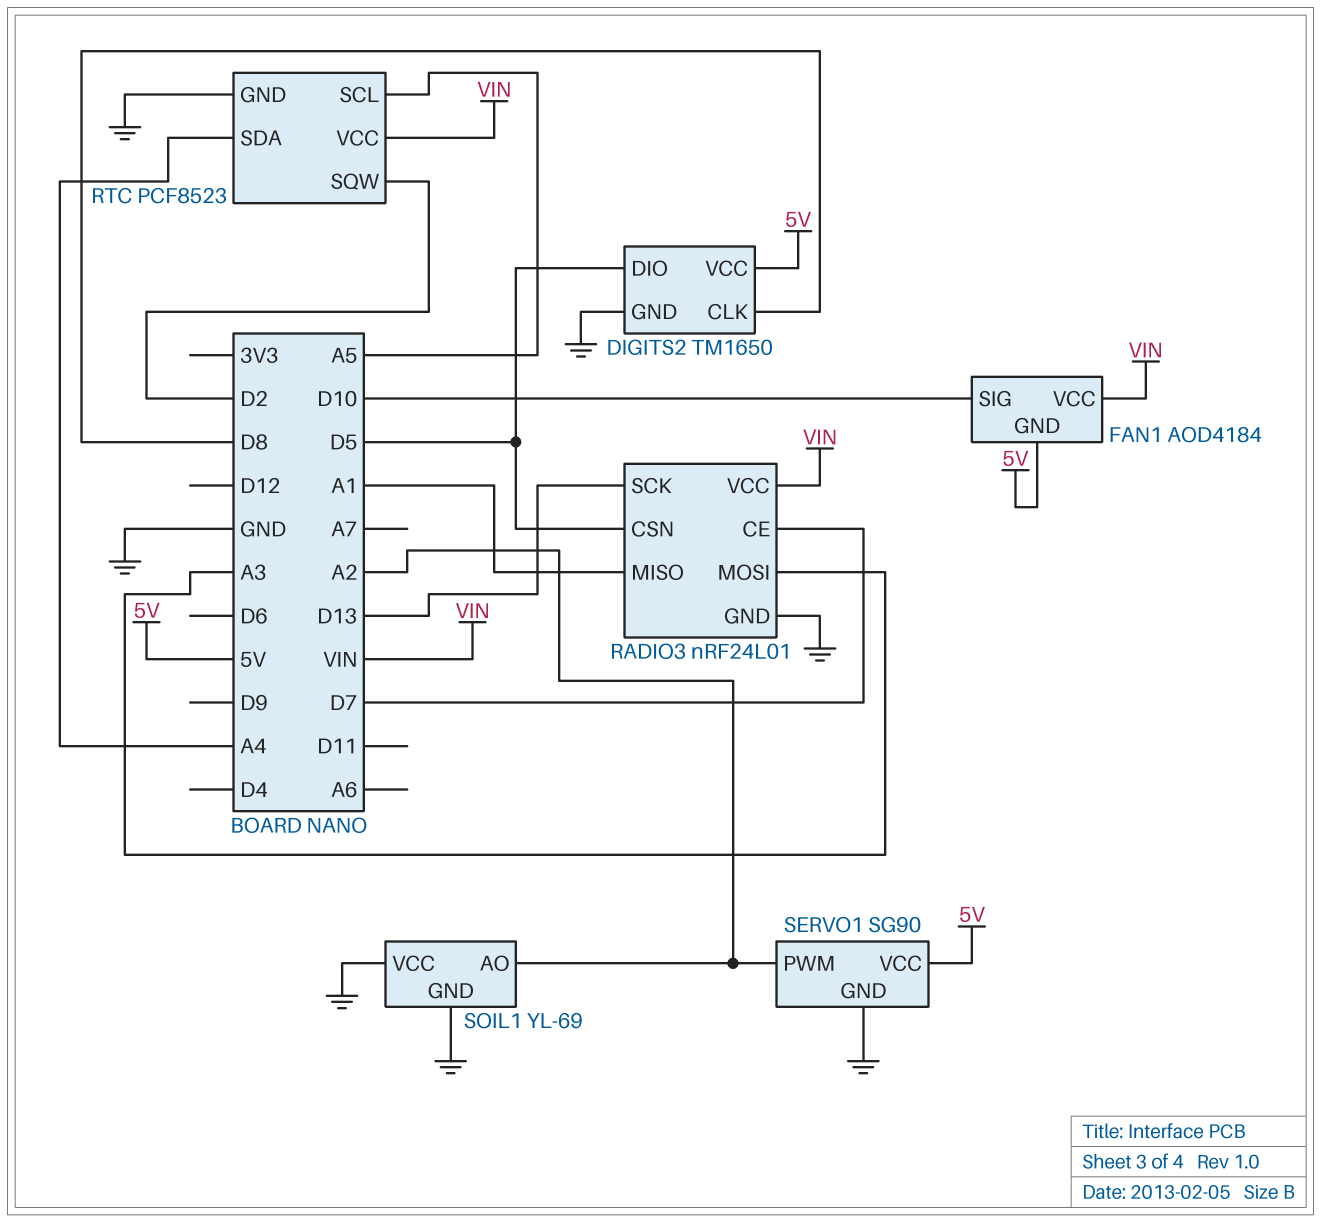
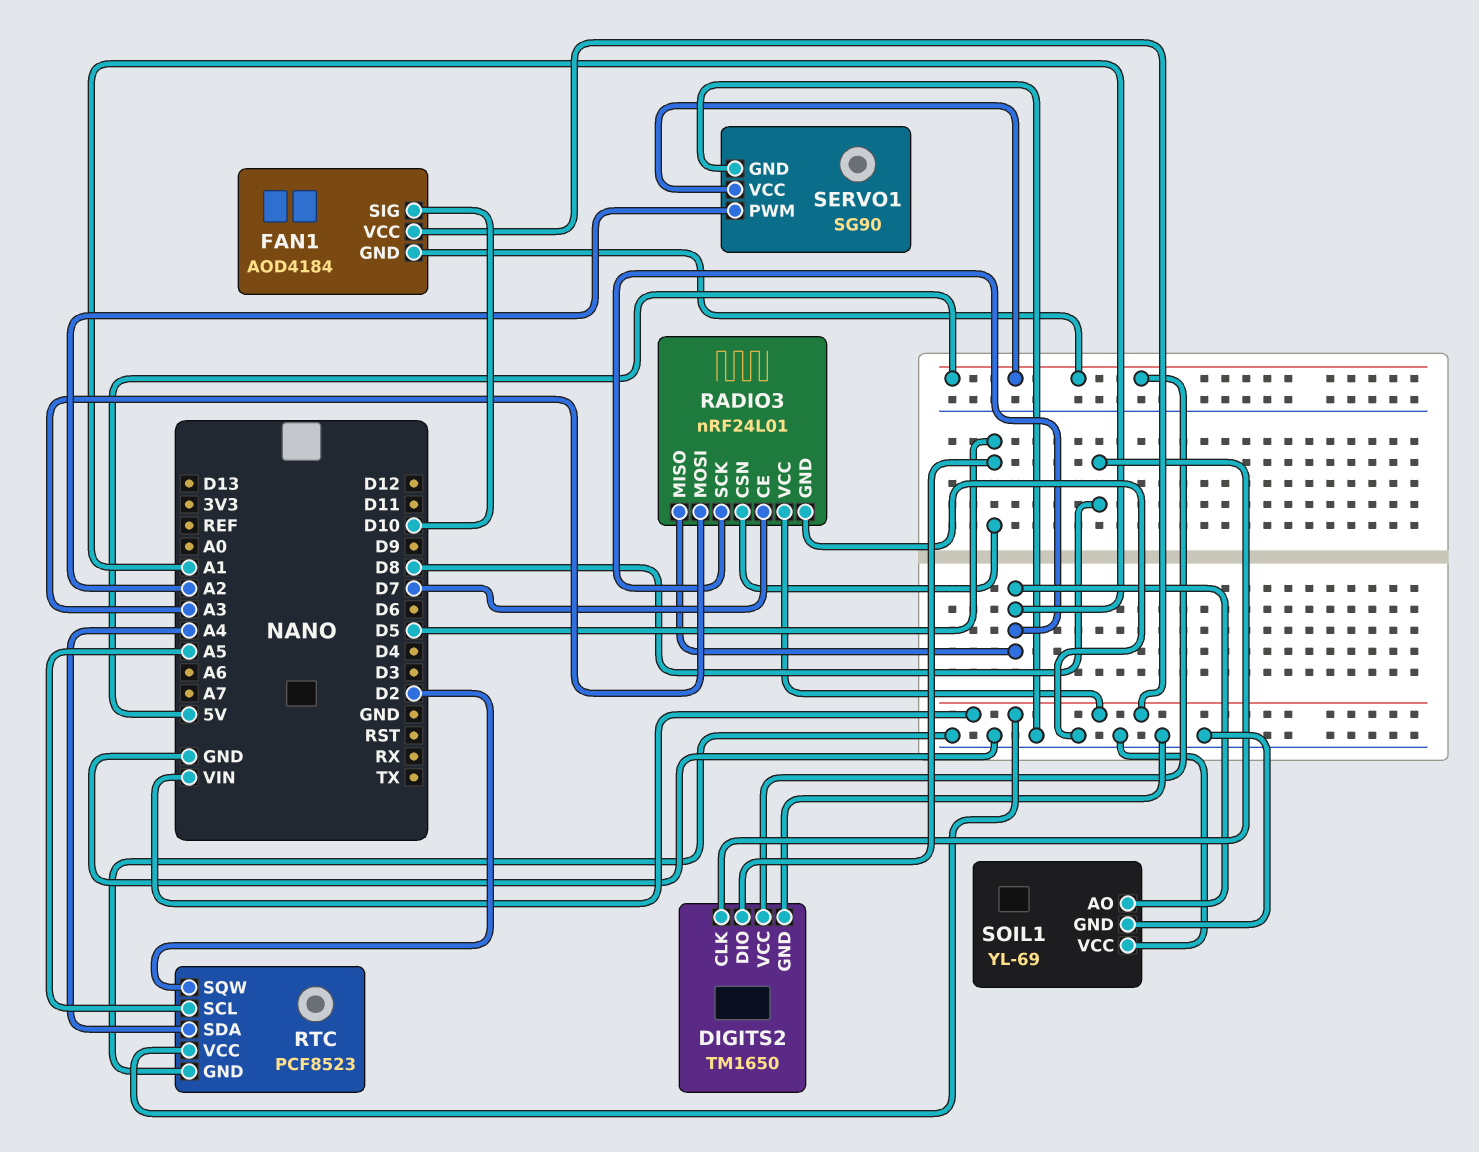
RADIO3 pin SCK: D13 -> A1
SOIL1 pin AO: A2 -> A1

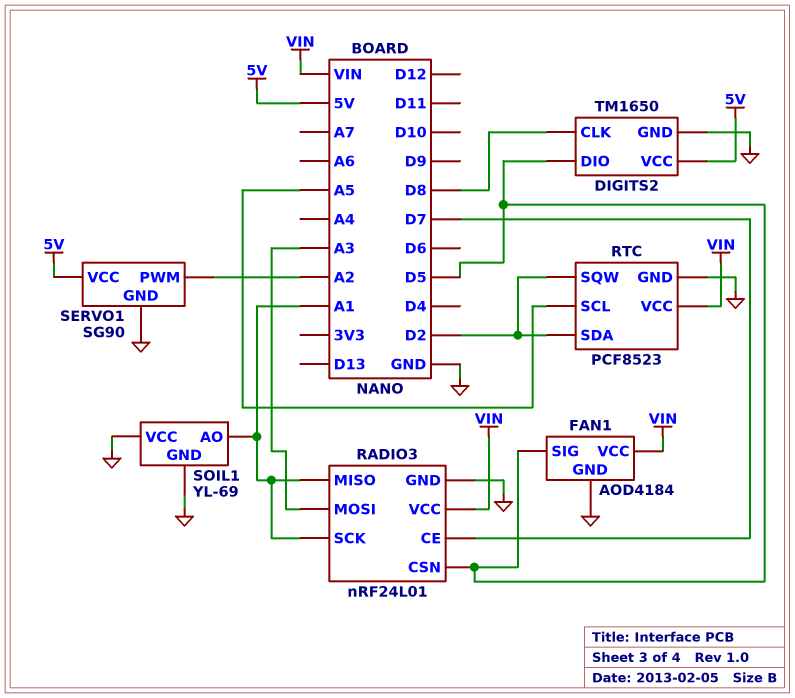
FAN1 pin GND: 5V -> GND
FAN1 pin SIG: D10 -> D5
RTC pin SDA: A4 -> D2

